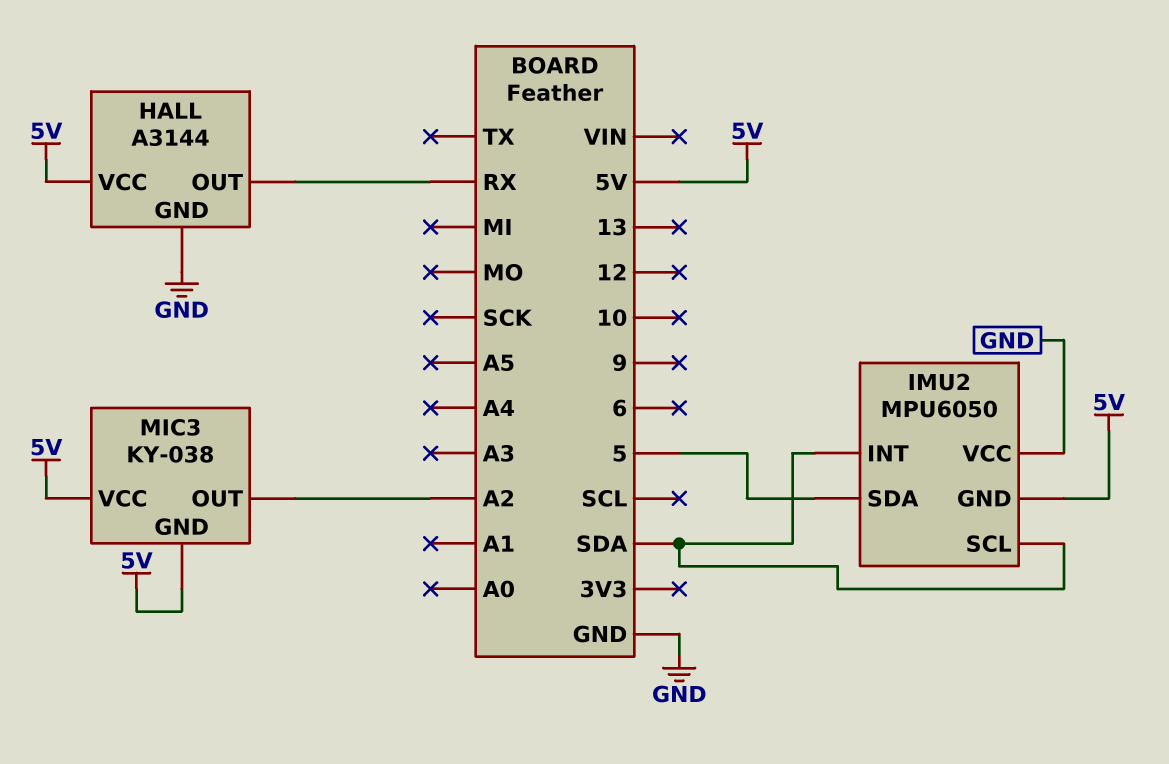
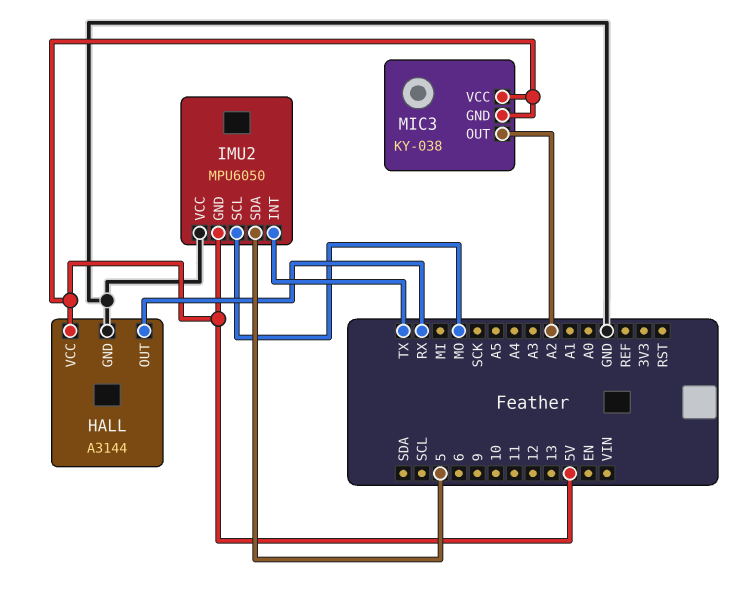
IMU2 pin INT: SDA -> TX
IMU2 pin SCL: SDA -> MO

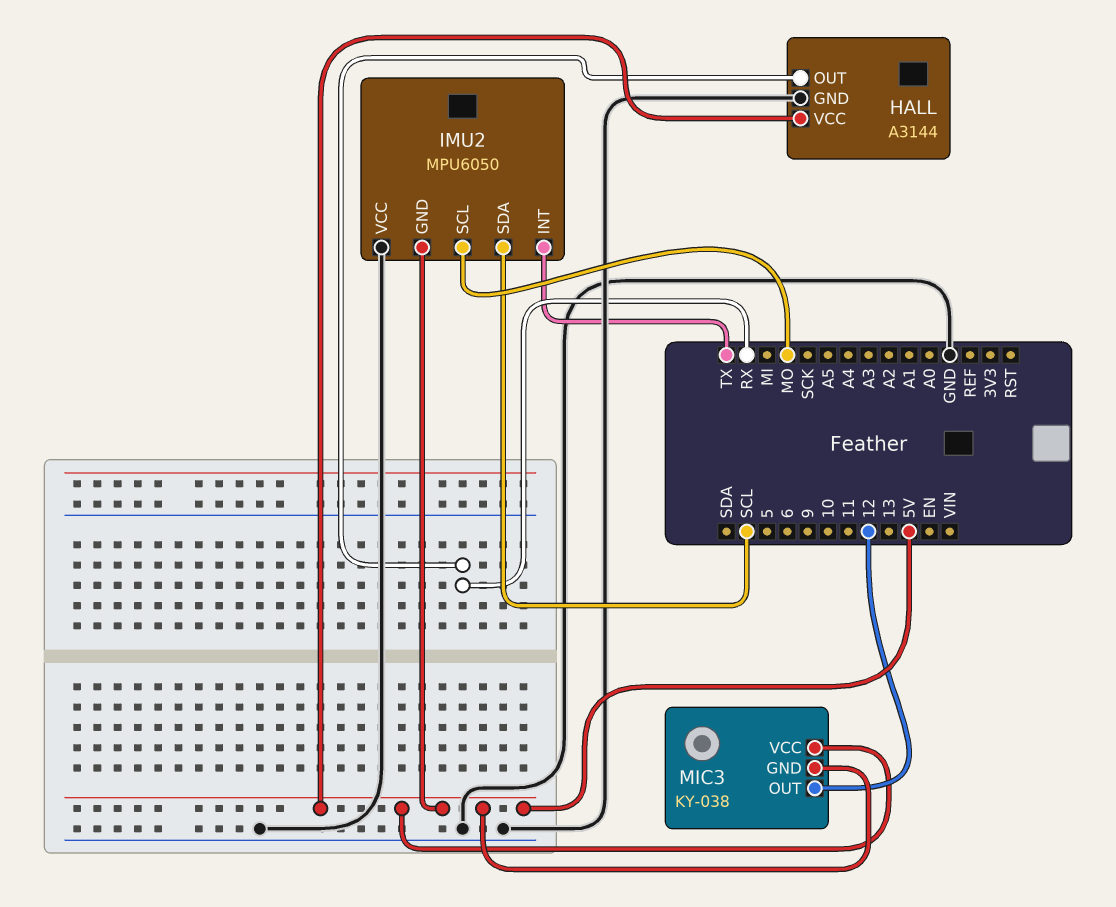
IMU2 pin SDA: 5 -> SCL
MIC3 pin OUT: A2 -> 12

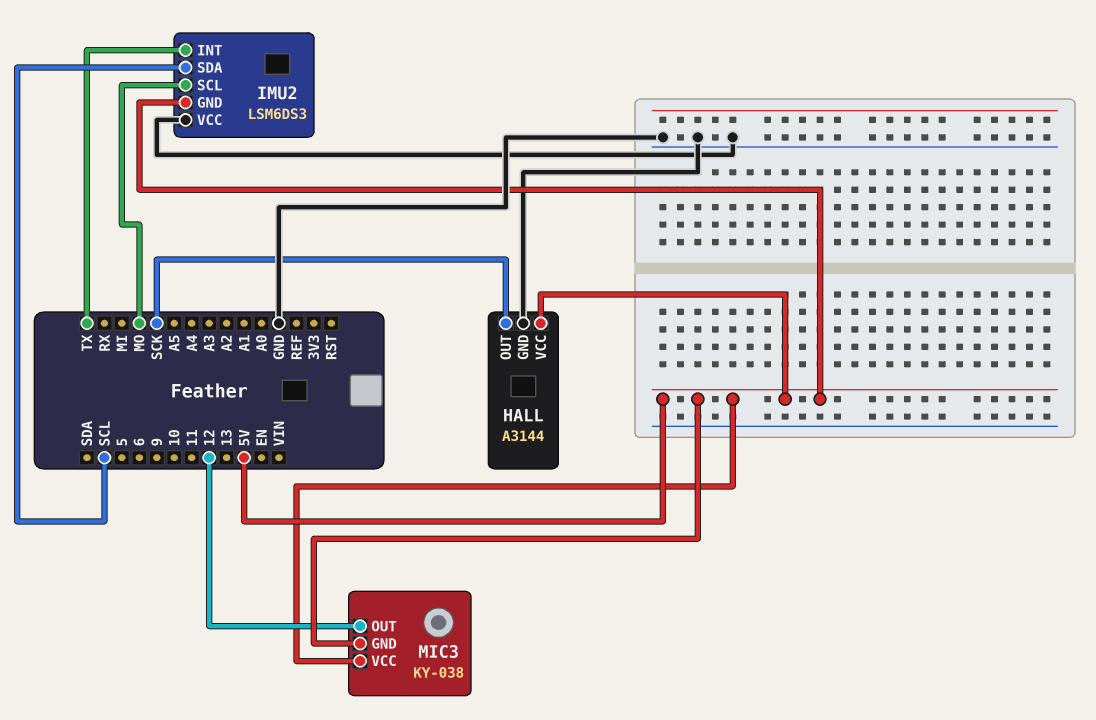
HALL pin OUT: RX -> SCK
IMU2: MPU6050 -> LSM6DS3

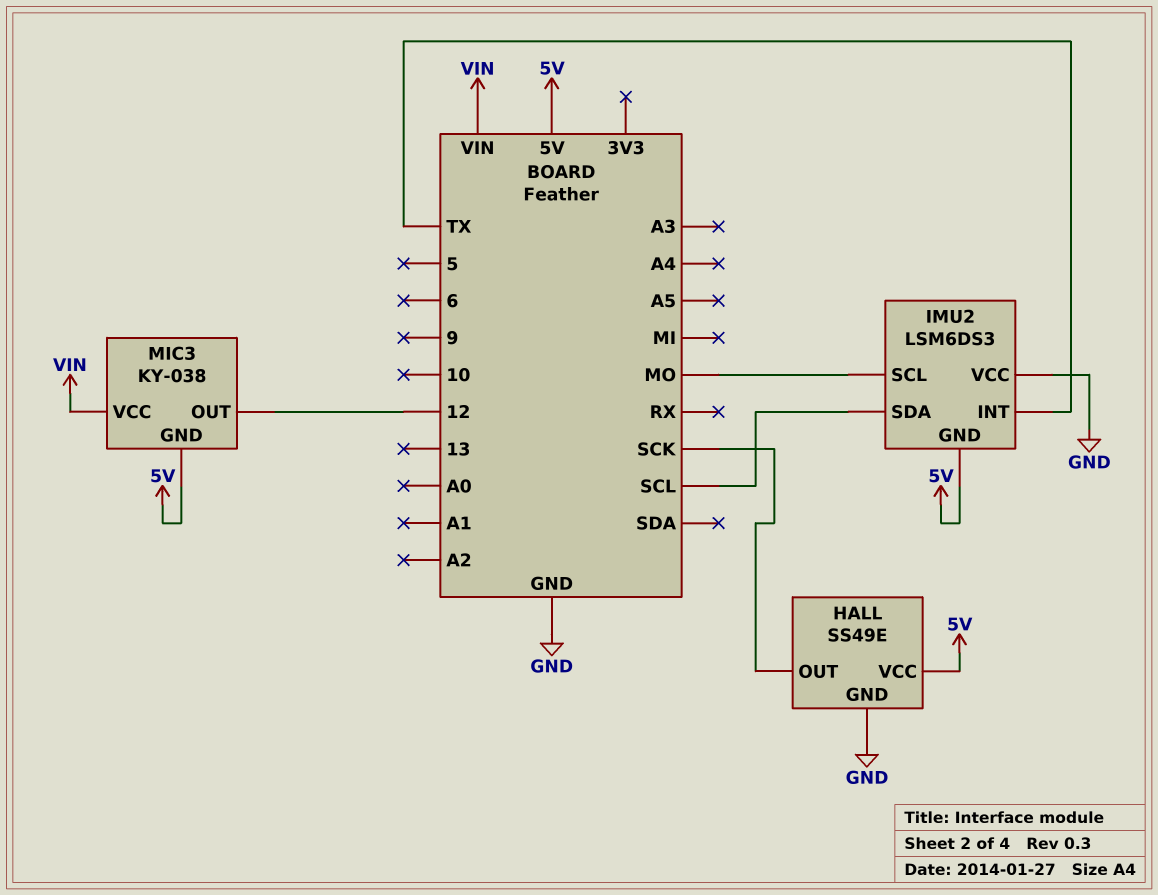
HALL: A3144 -> SS49E
MIC3 pin VCC: 5V -> VIN

